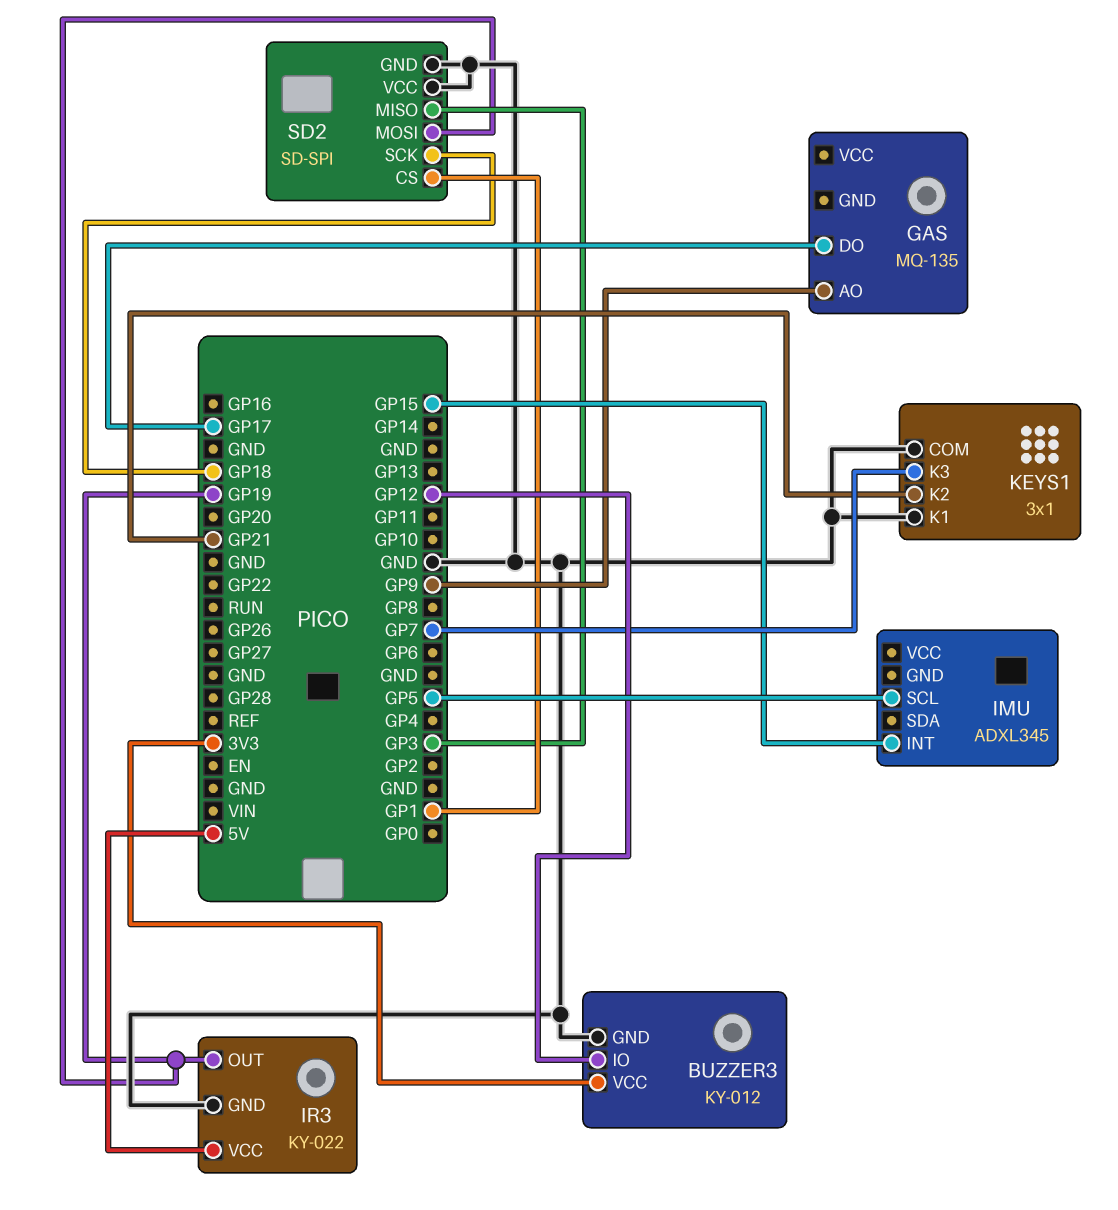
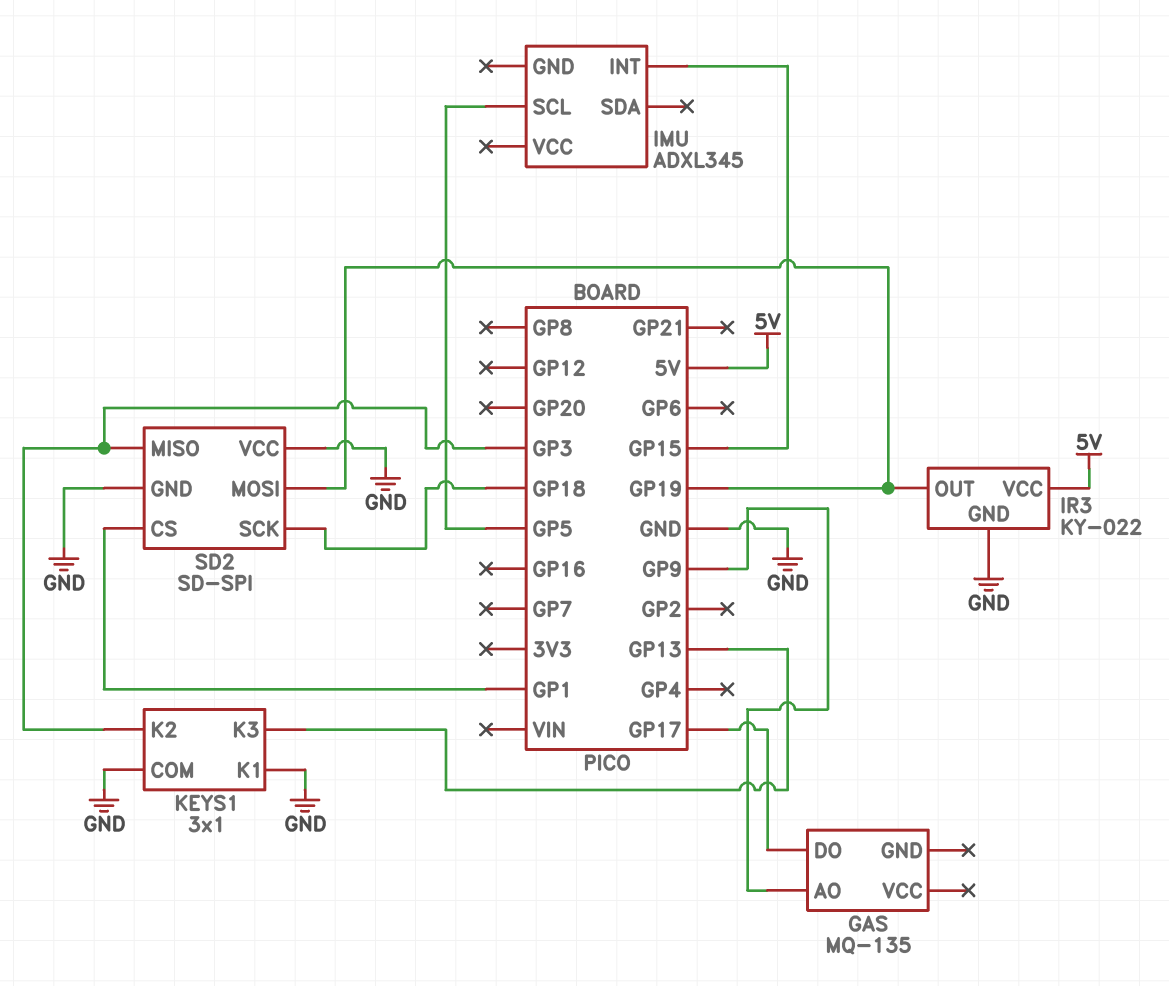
BUZZER3: KY-012 -> none
BUZZER3 pin GND: GND -> none
BUZZER3 pin IO: GP12 -> none
BUZZER3 pin VCC: 3V3 -> none
KEYS1 pin K2: GP21 -> GP3
KEYS1 pin K3: GP7 -> GP13

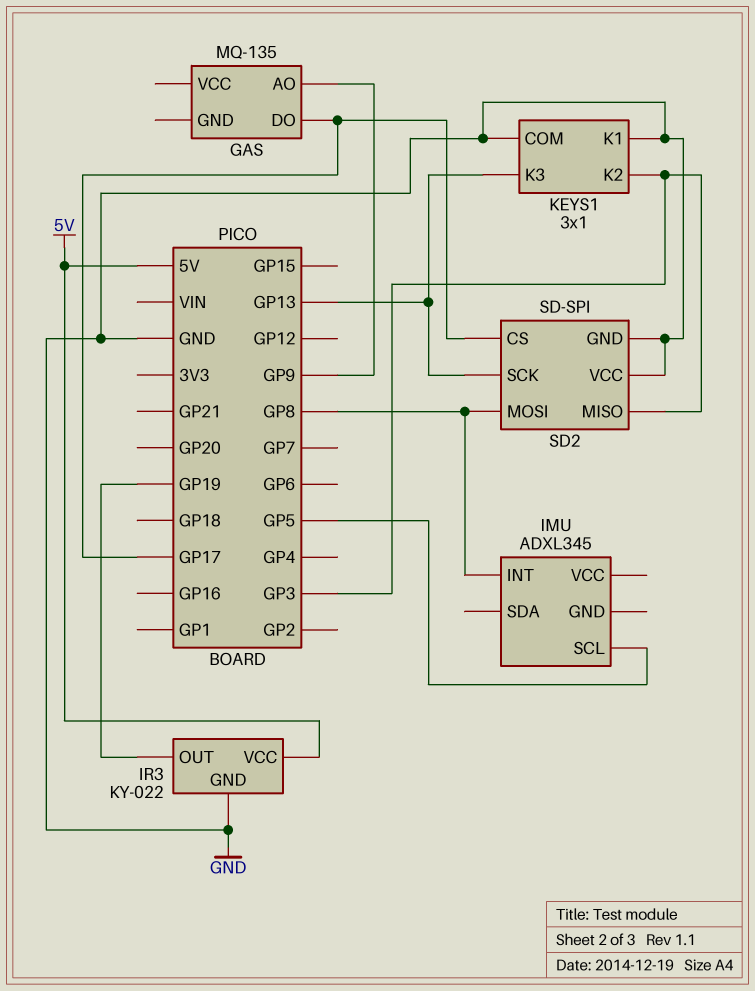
IMU pin INT: GP15 -> GP8
SD2 pin CS: GP1 -> GP17
SD2 pin MOSI: GP19 -> GP8
SD2 pin SCK: GP18 -> GP13

